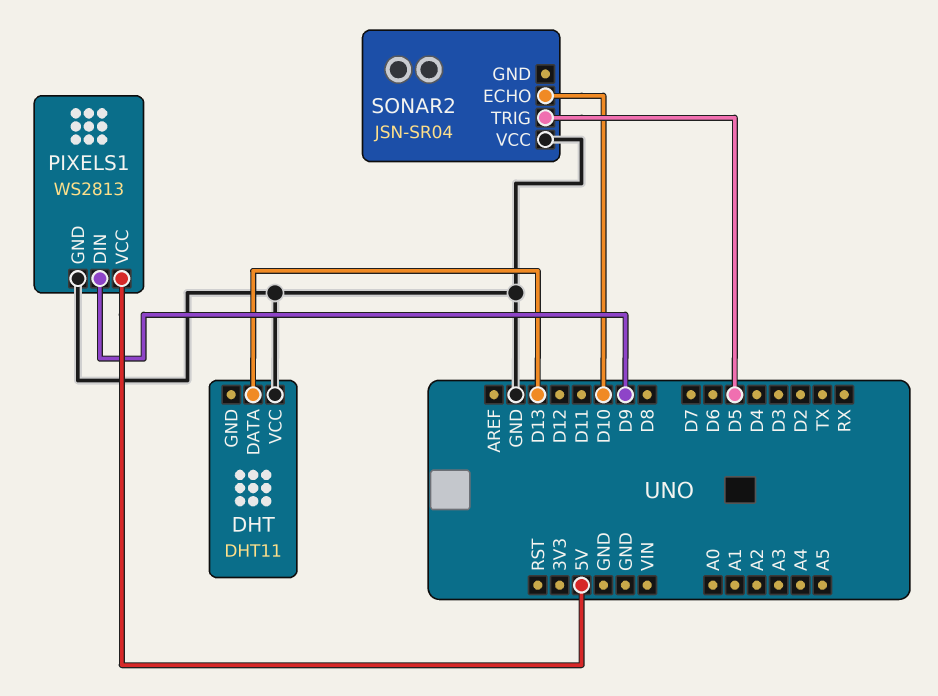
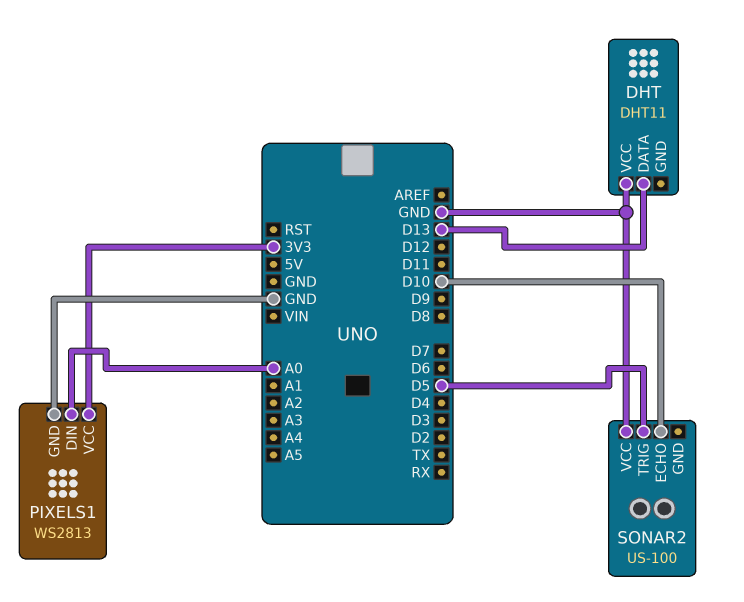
PIXELS1 pin DIN: D9 -> A0
PIXELS1 pin VCC: 5V -> 3V3
SONAR2: JSN-SR04 -> US-100

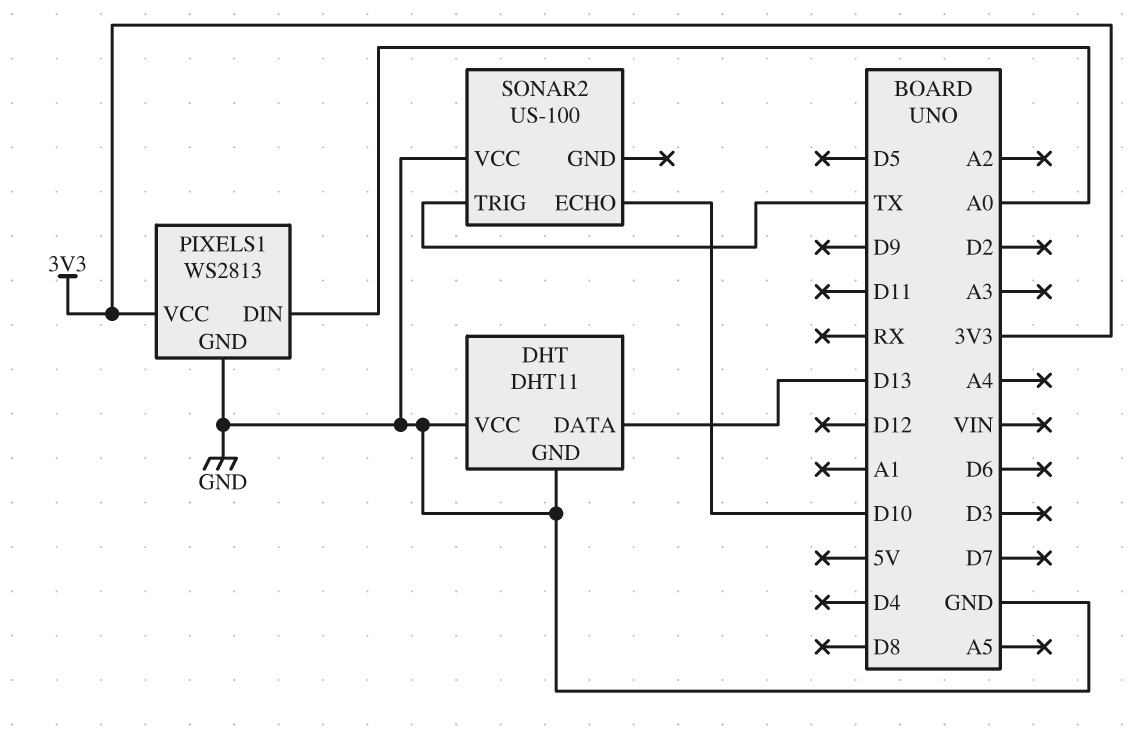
DHT pin GND: none -> GND
SONAR2 pin TRIG: D5 -> TX

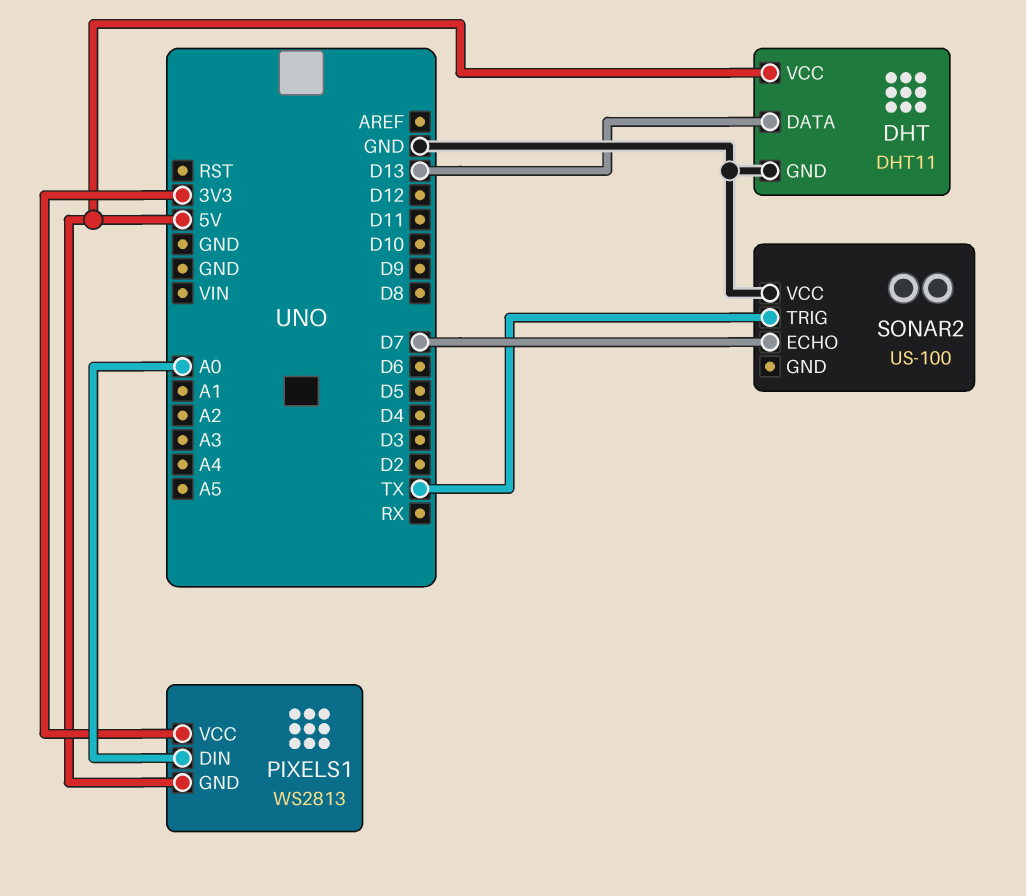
DHT pin VCC: GND -> 5V
PIXELS1 pin GND: GND -> 5V
SONAR2 pin ECHO: D10 -> D7

